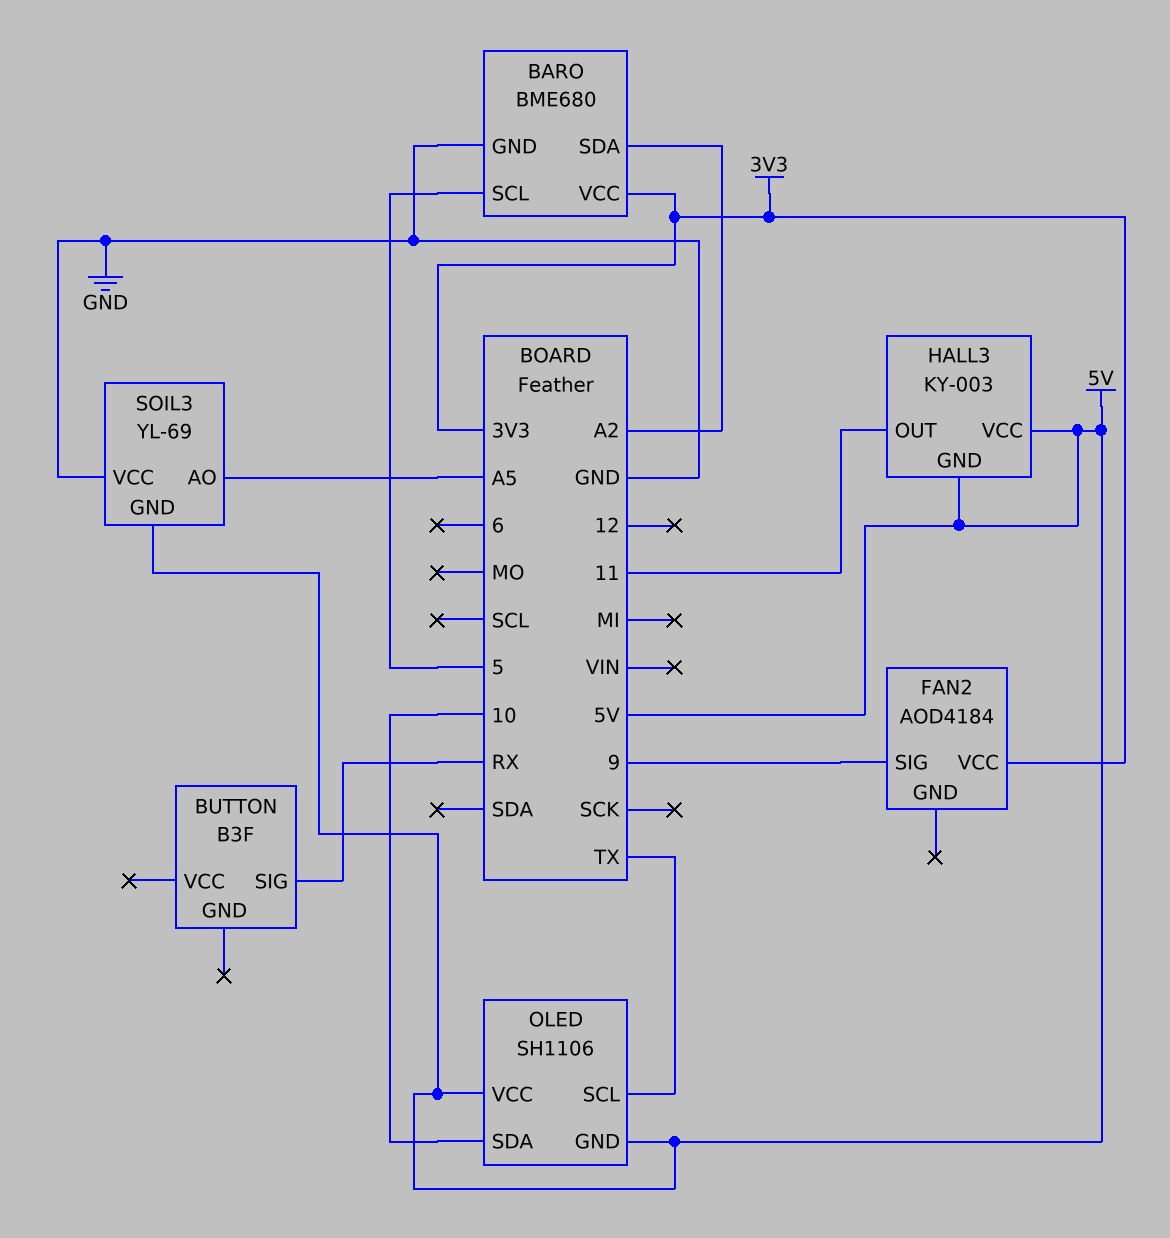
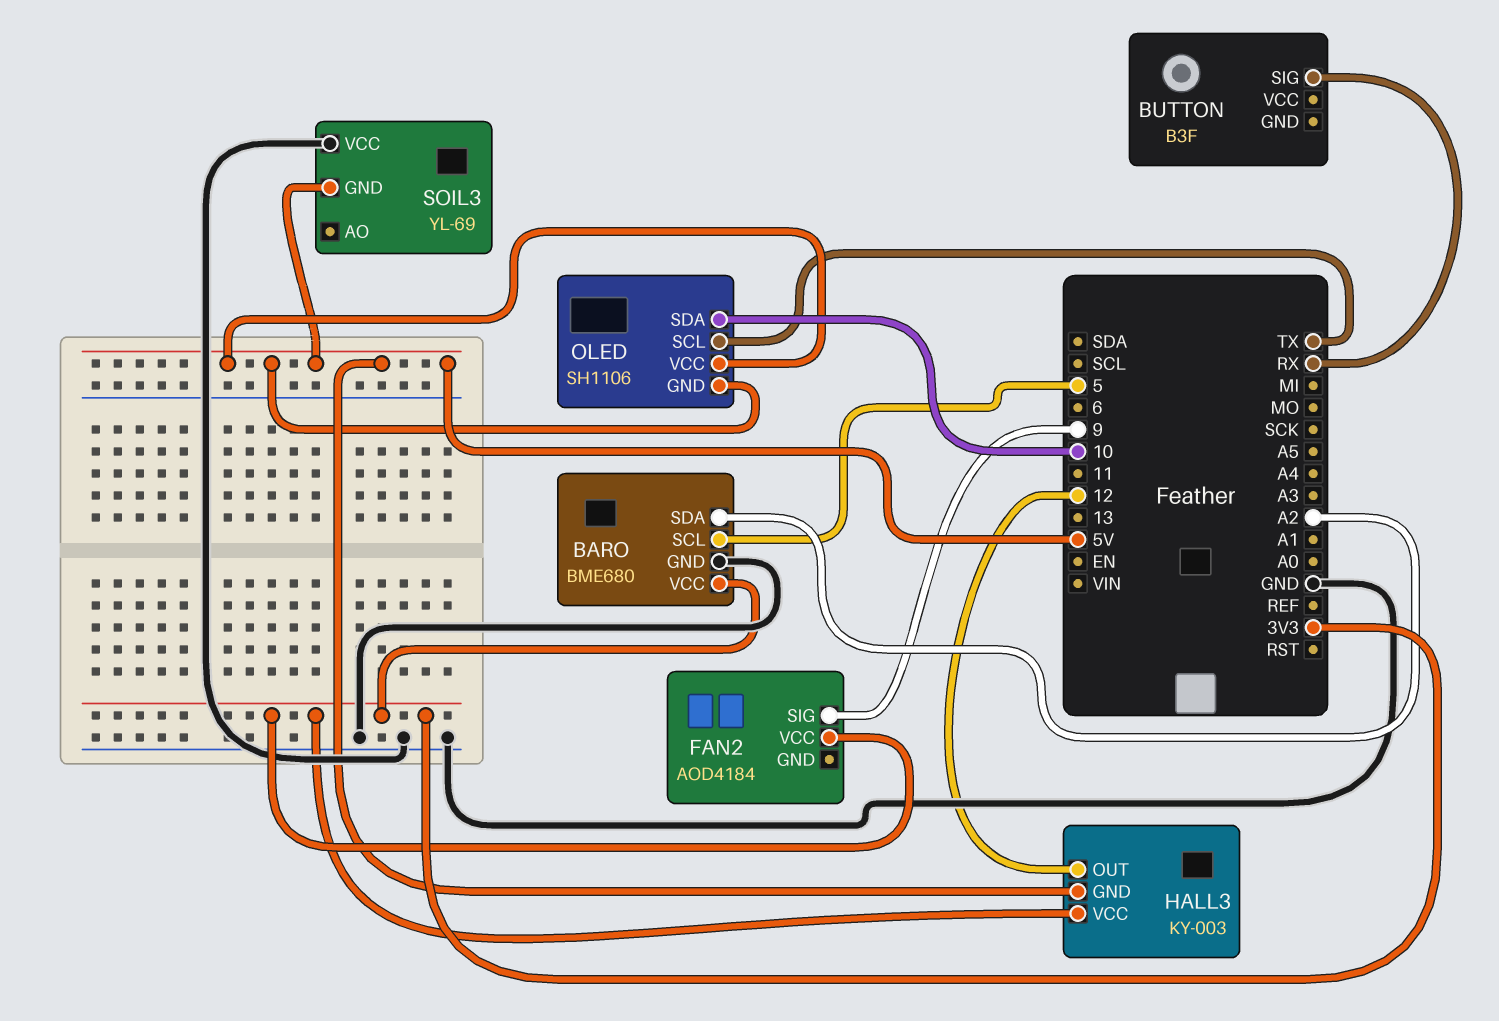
HALL3 pin OUT: 11 -> 12
HALL3 pin VCC: 5V -> 3V3
SOIL3 pin AO: A5 -> none

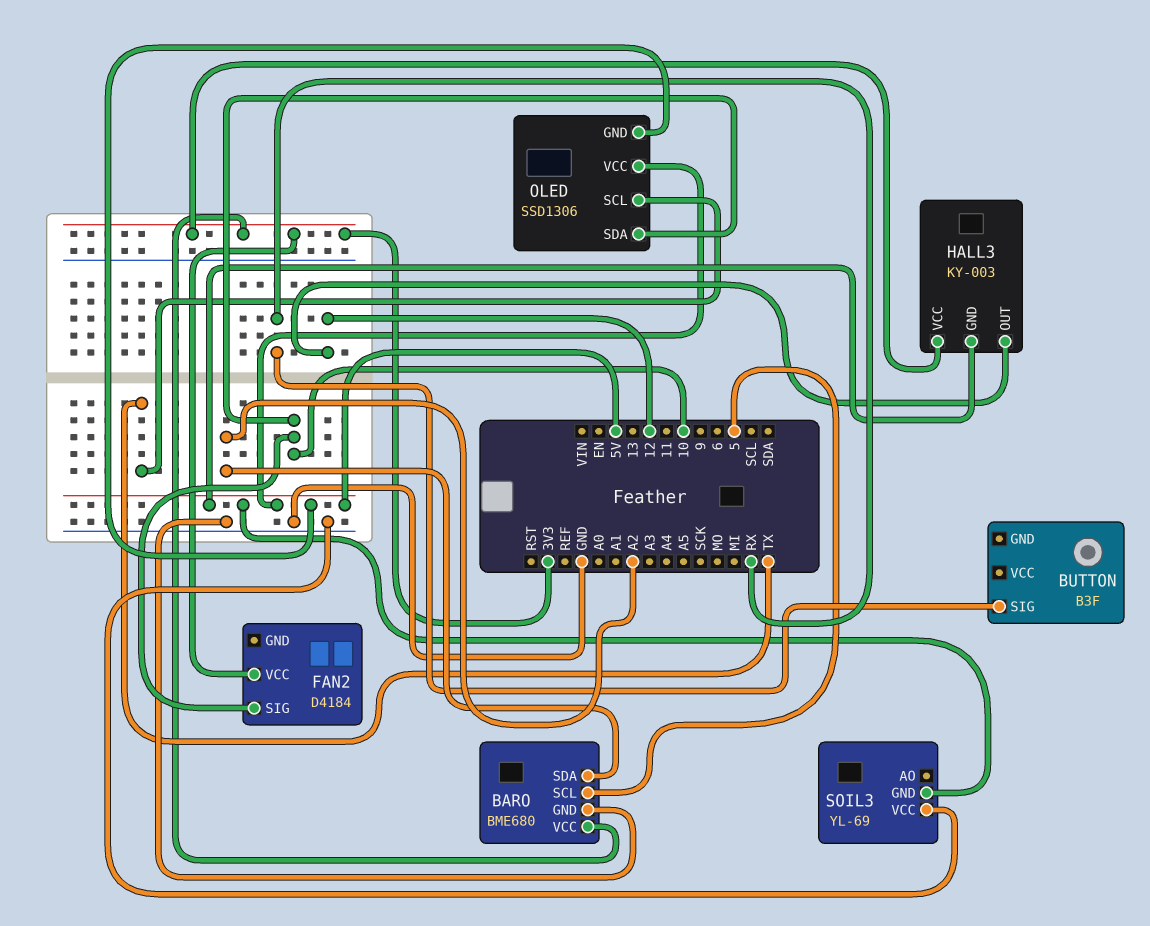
FAN2: AOD4184 -> D4184
FAN2 pin SIG: 9 -> 10
OLED: SH1106 -> SSD1306

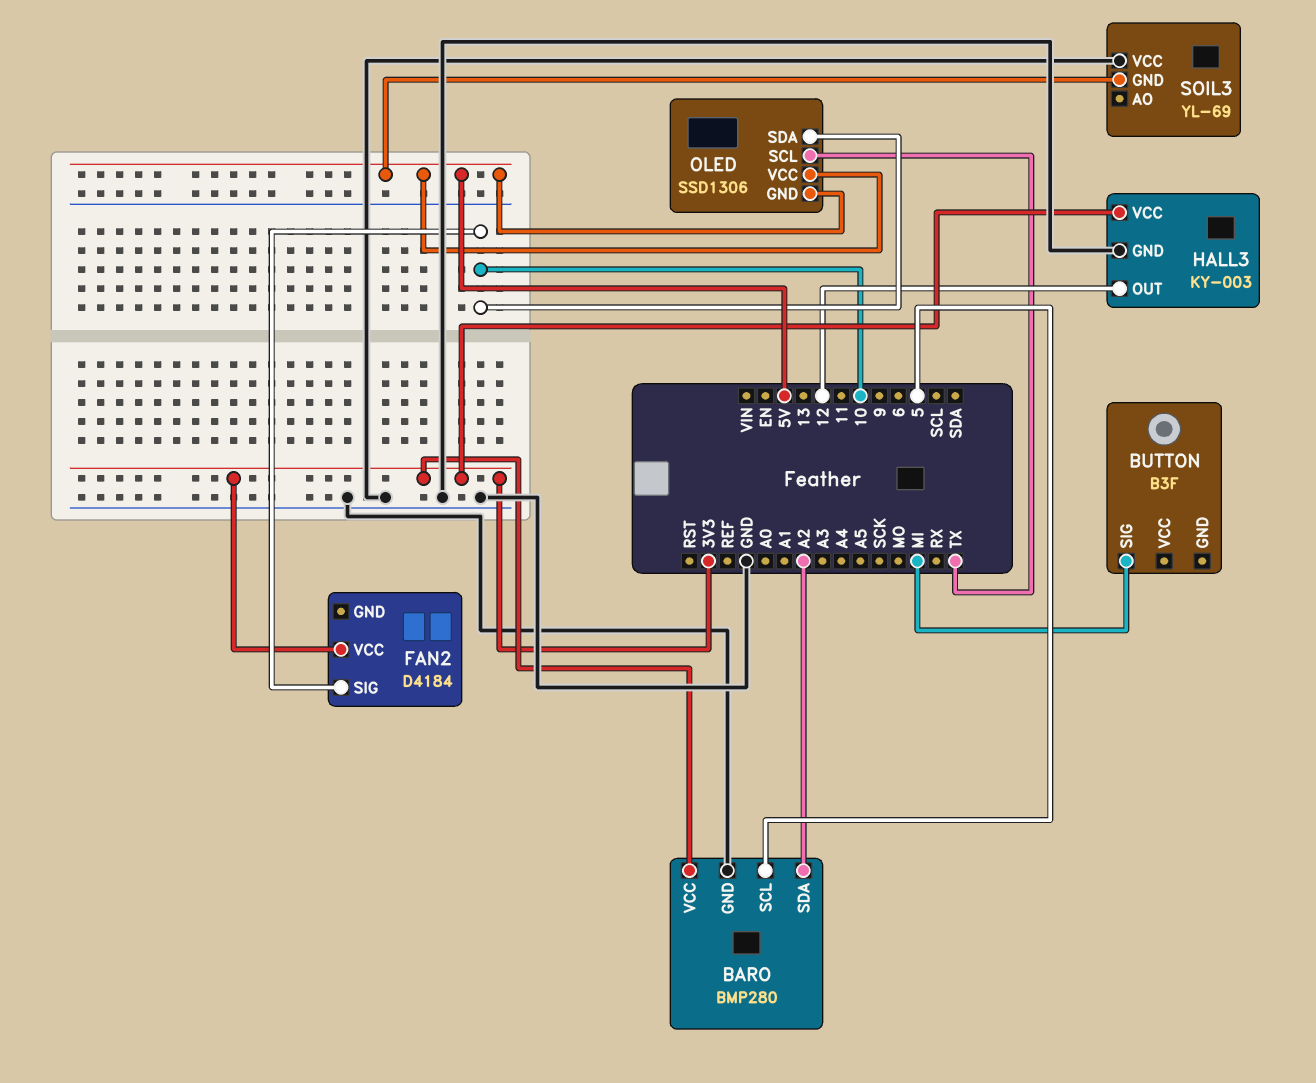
BARO: BME680 -> BMP280
BUTTON pin SIG: RX -> MI
HALL3 pin GND: 5V -> GND

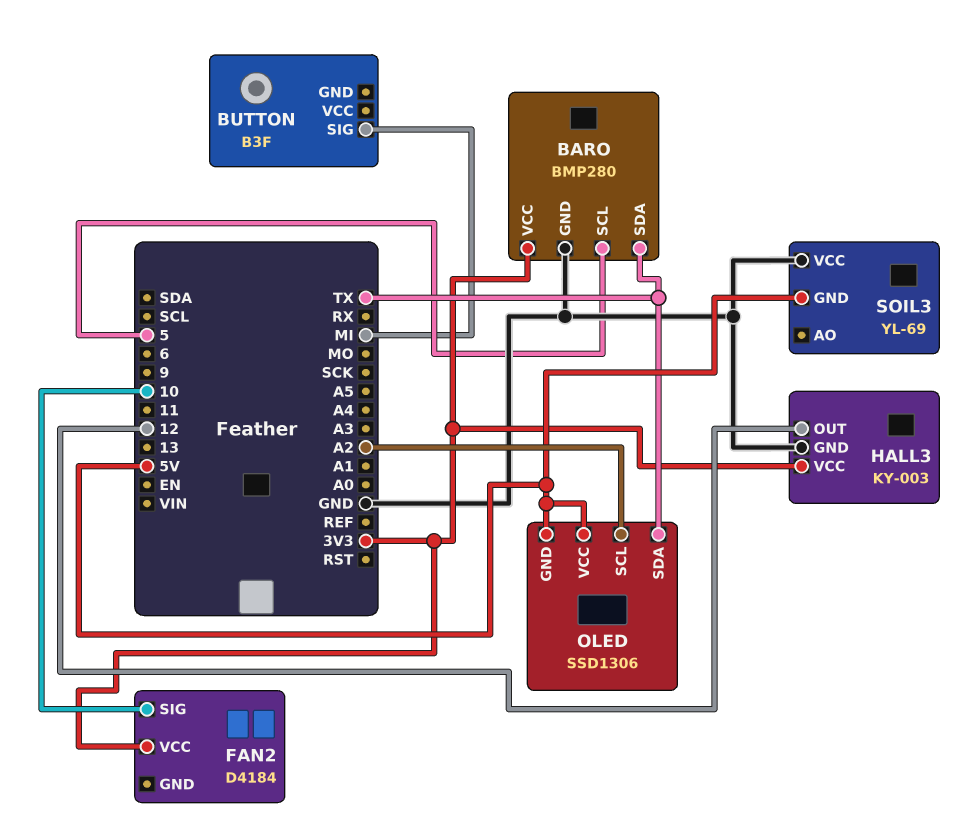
BARO pin SDA: A2 -> TX
OLED pin SCL: TX -> A2
OLED pin SDA: 10 -> TX

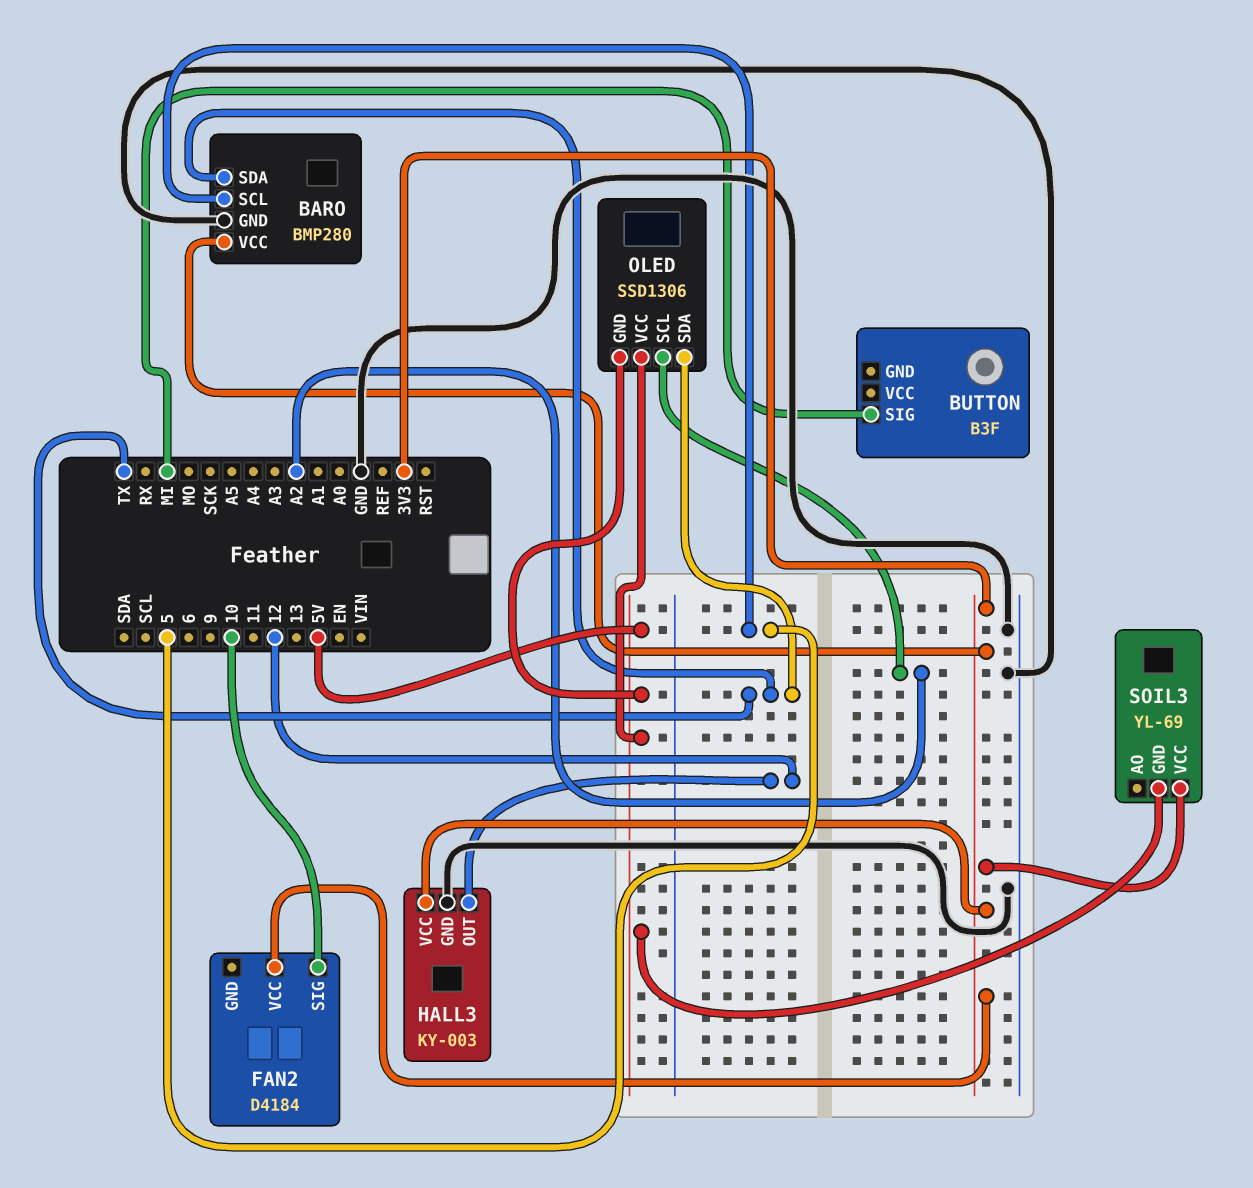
SOIL3 pin VCC: GND -> 3V3

